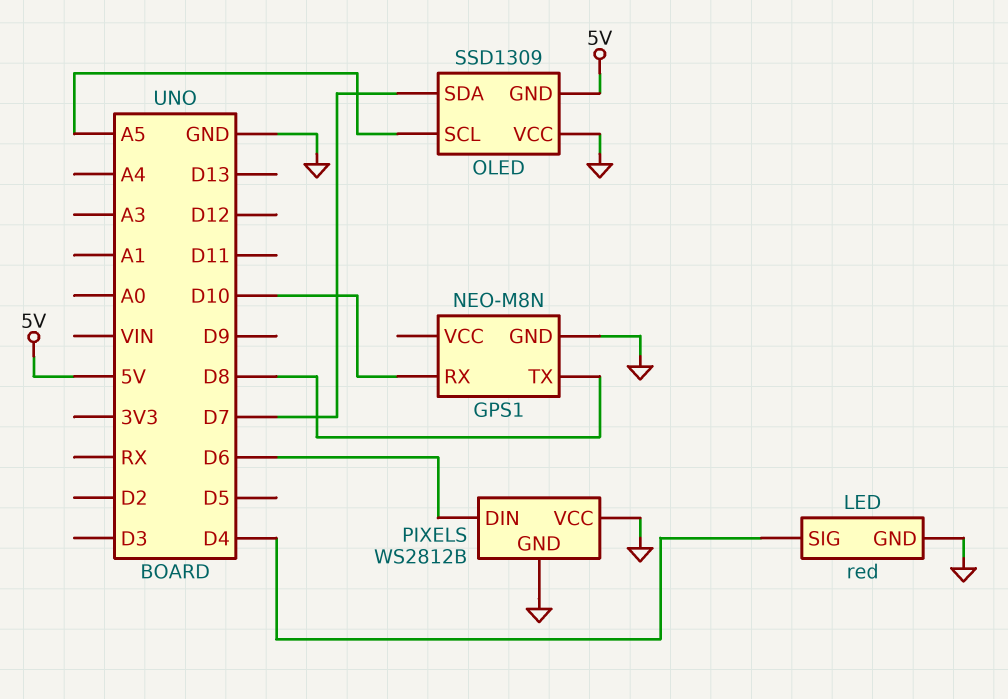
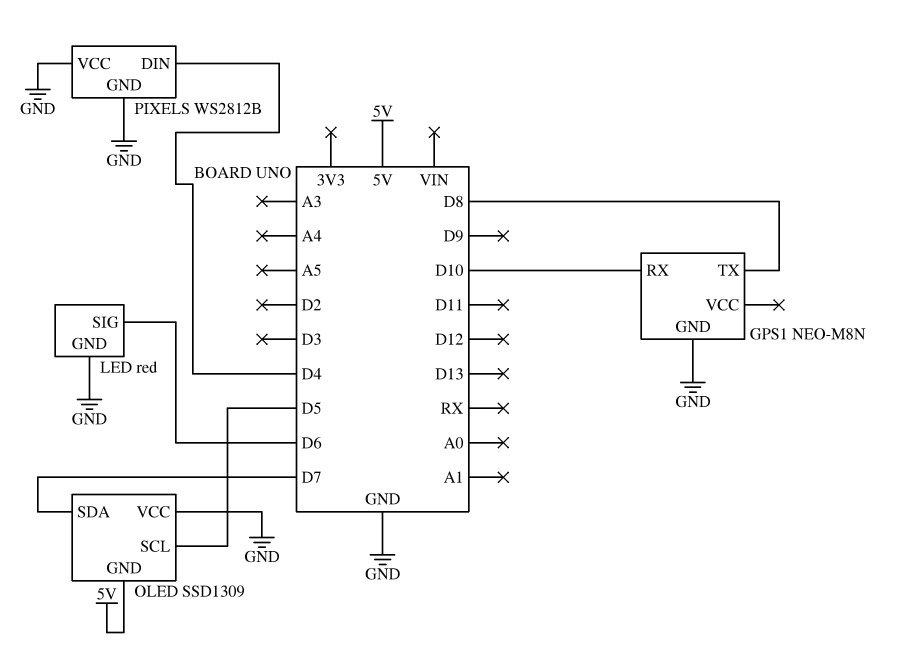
LED pin SIG: D4 -> D6
OLED pin SCL: A5 -> D5
PIXELS pin DIN: D6 -> D4

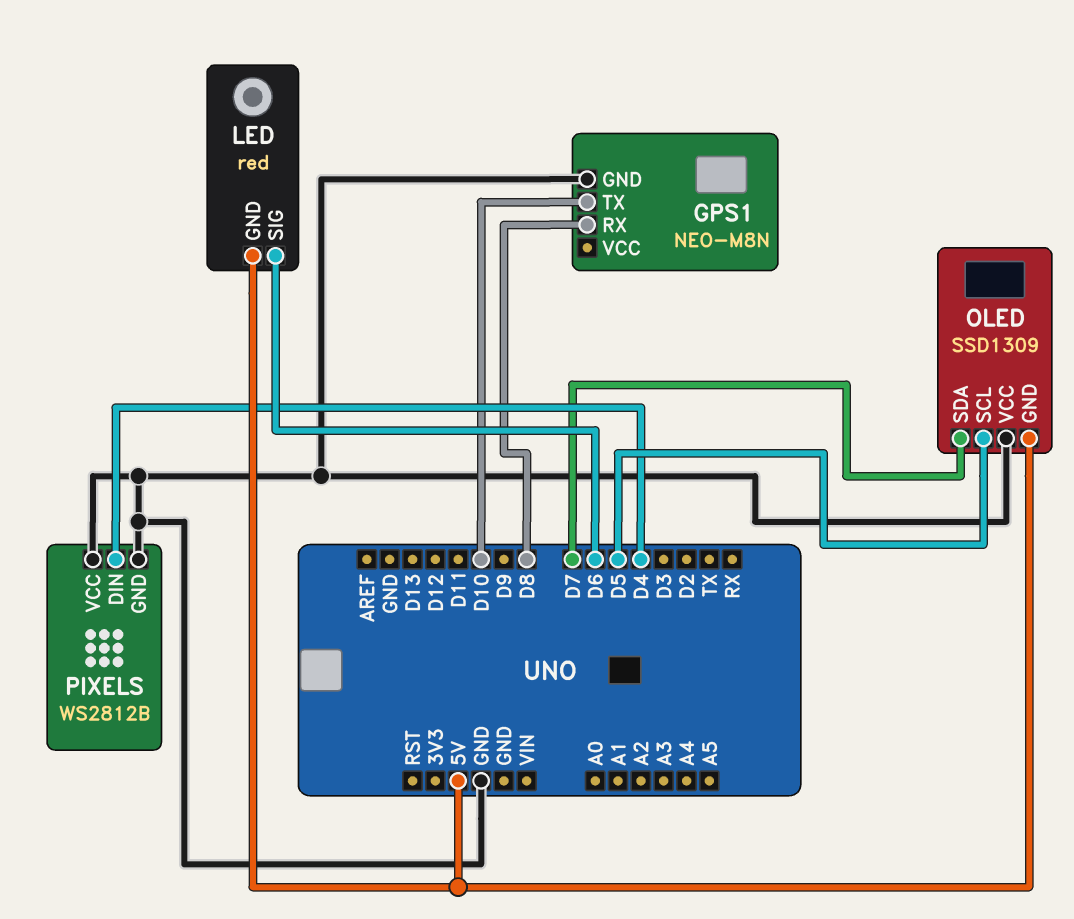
GPS1 pin RX: D10 -> D8
GPS1 pin TX: D8 -> D10
LED pin GND: GND -> 5V

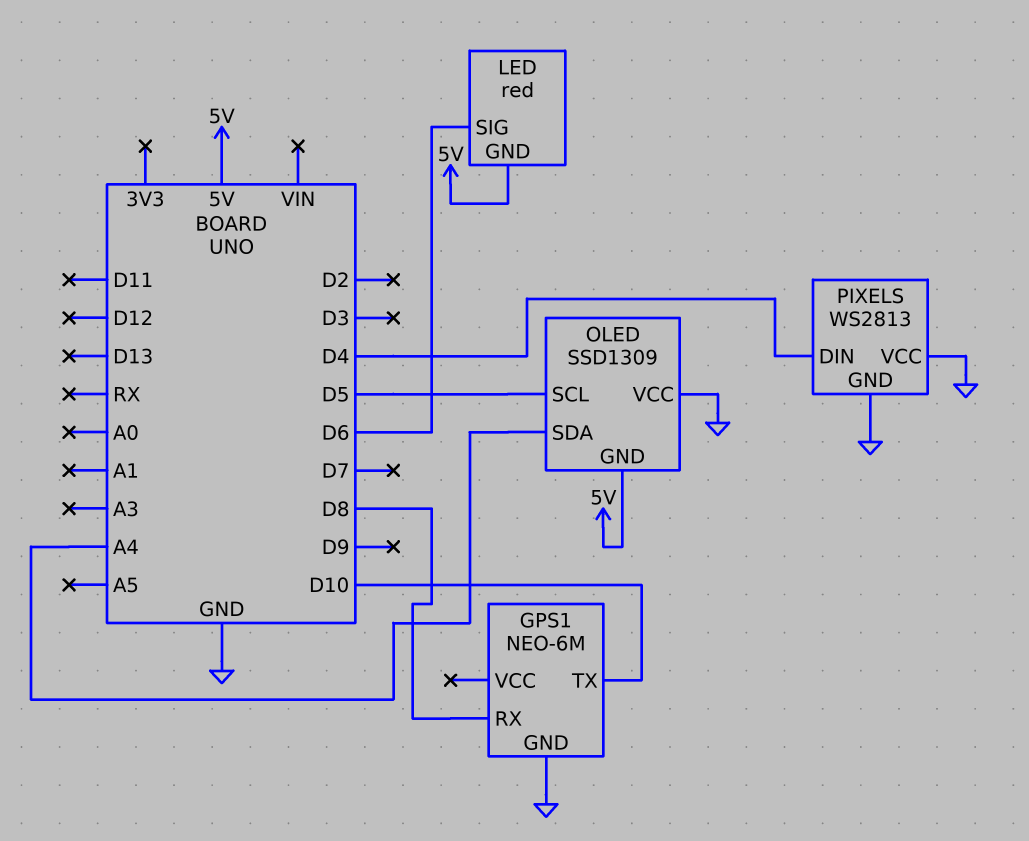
GPS1: NEO-M8N -> NEO-6M
OLED pin SDA: D7 -> A4
PIXELS: WS2812B -> WS2813

